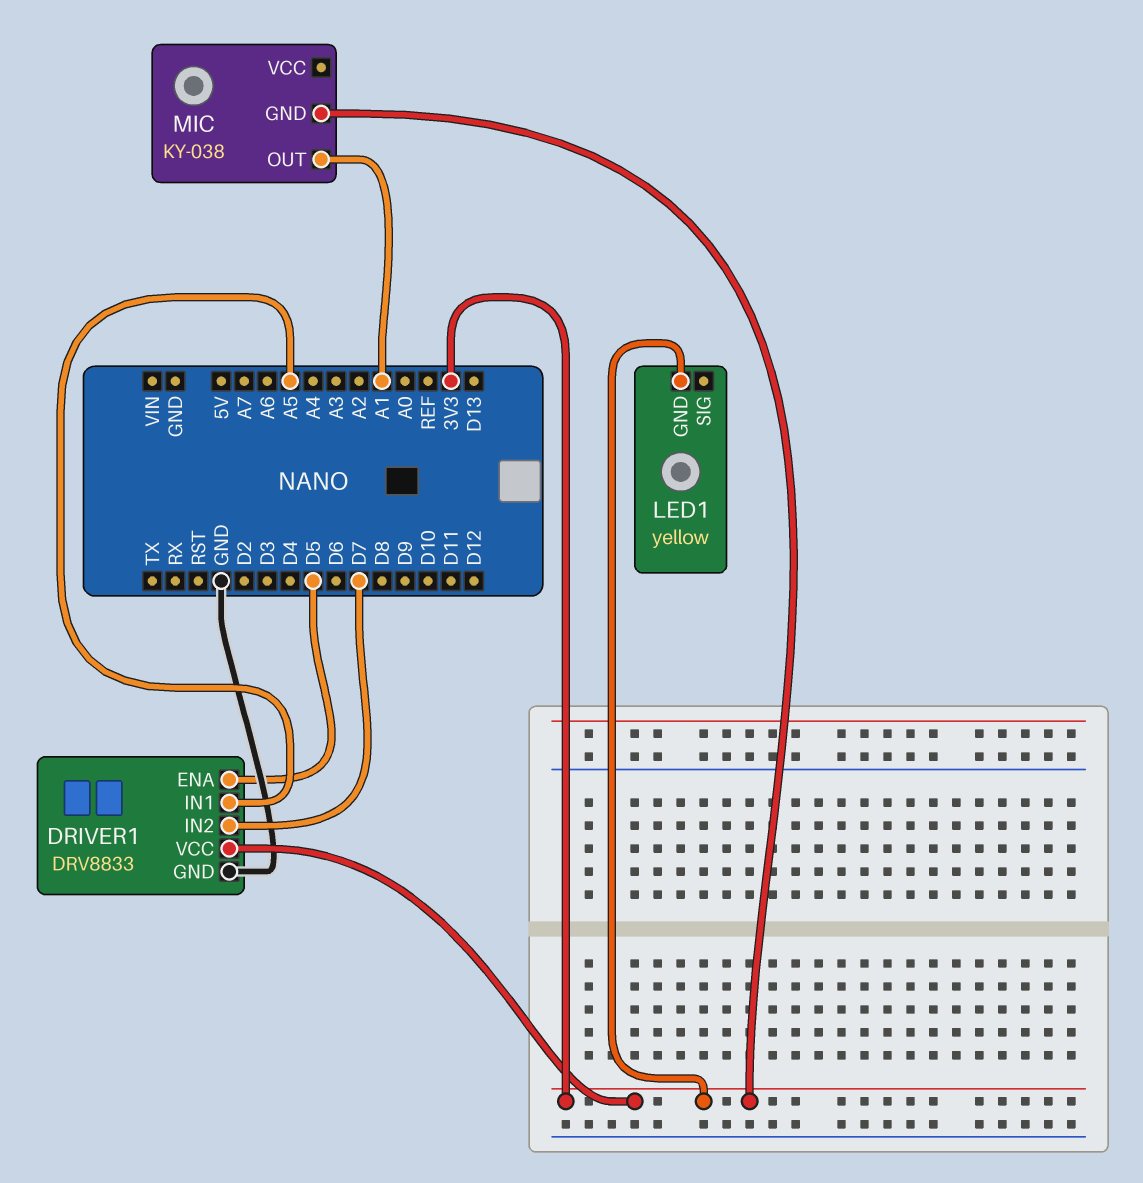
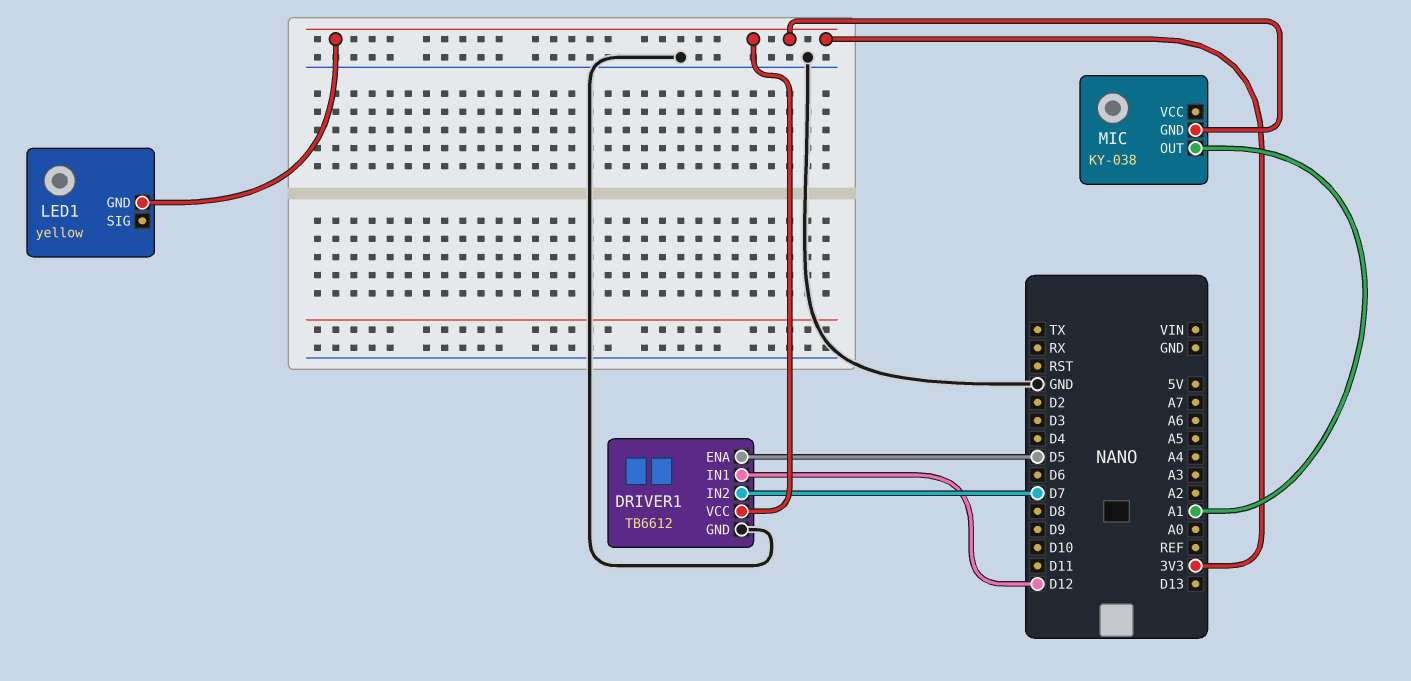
DRIVER1: DRV8833 -> TB6612
DRIVER1 pin IN1: A5 -> D12

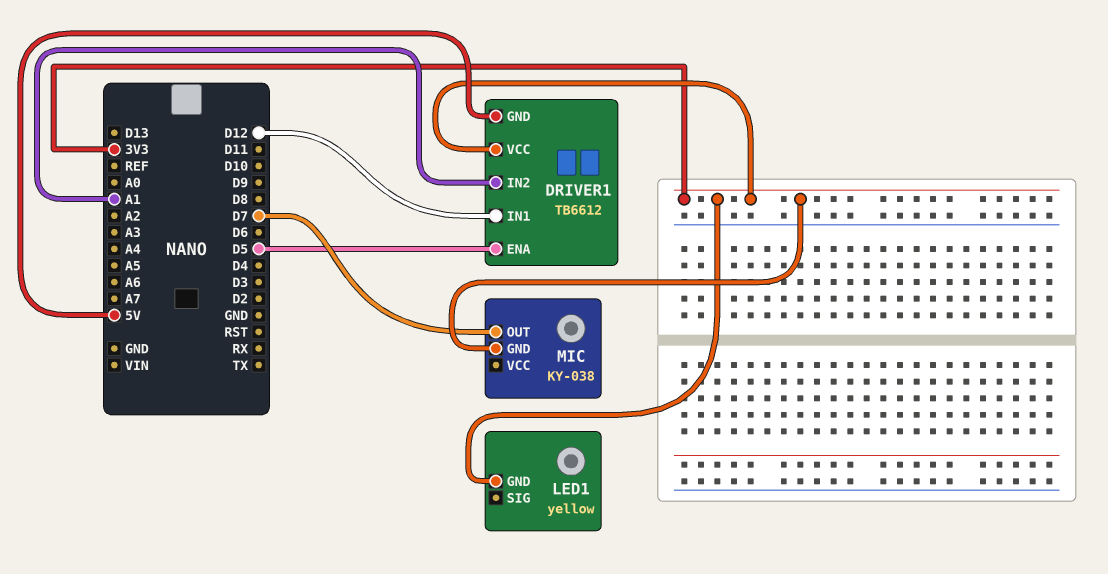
DRIVER1 pin GND: GND -> 5V
DRIVER1 pin IN2: D7 -> A1
MIC pin OUT: A1 -> D7

